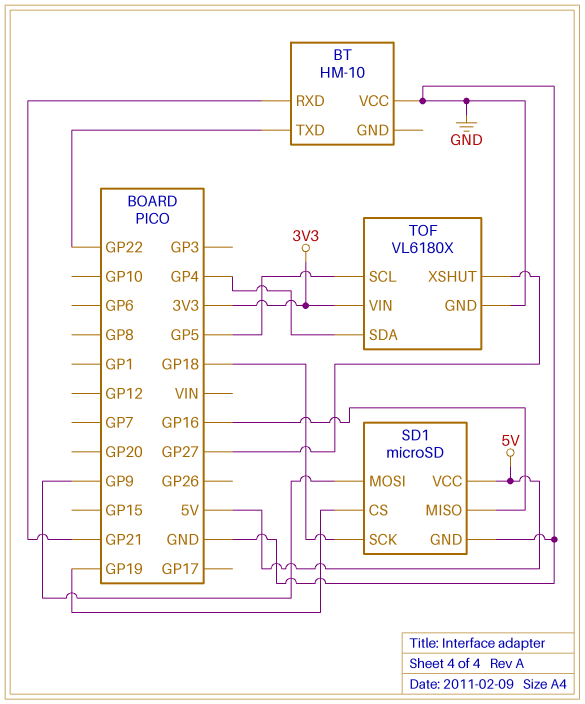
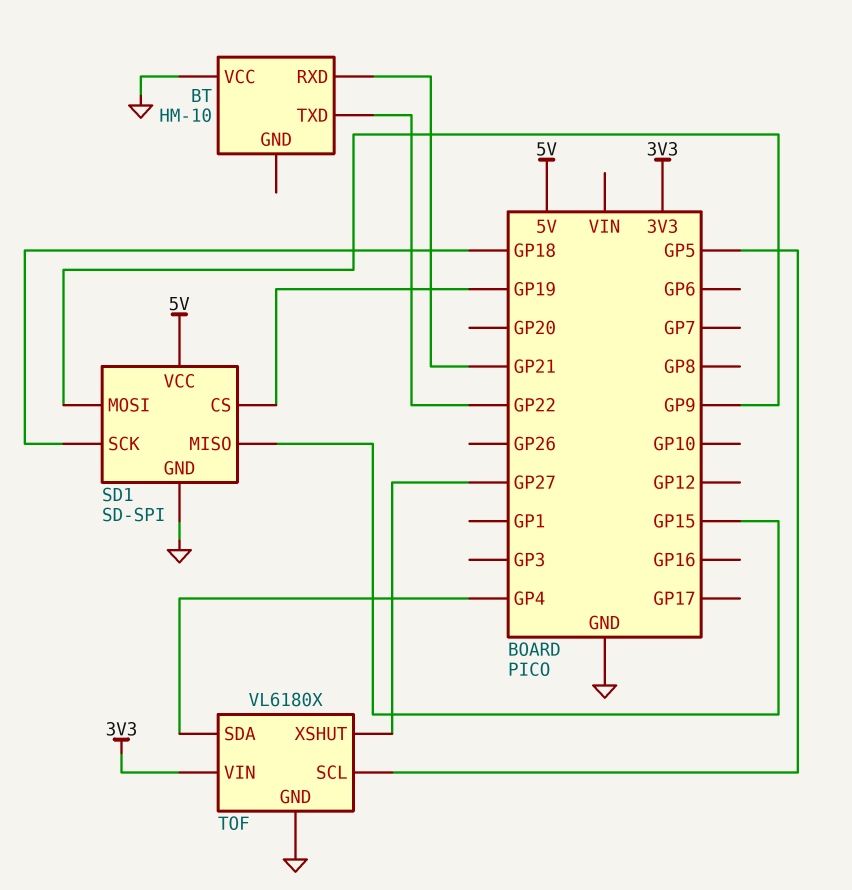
SD1: microSD -> SD-SPI
SD1 pin MISO: GP16 -> GP15

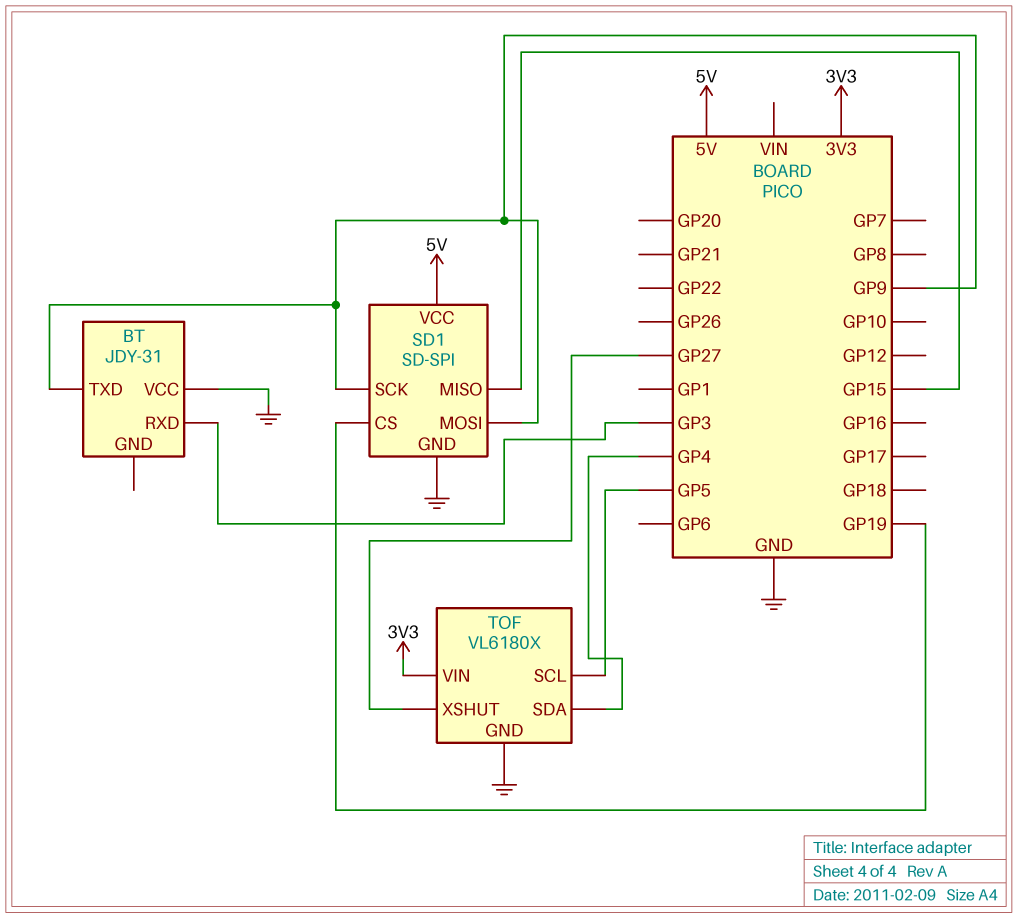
BT: HM-10 -> JDY-31
BT pin RXD: GP21 -> GP3
BT pin TXD: GP22 -> GP9
SD1 pin SCK: GP18 -> GP9

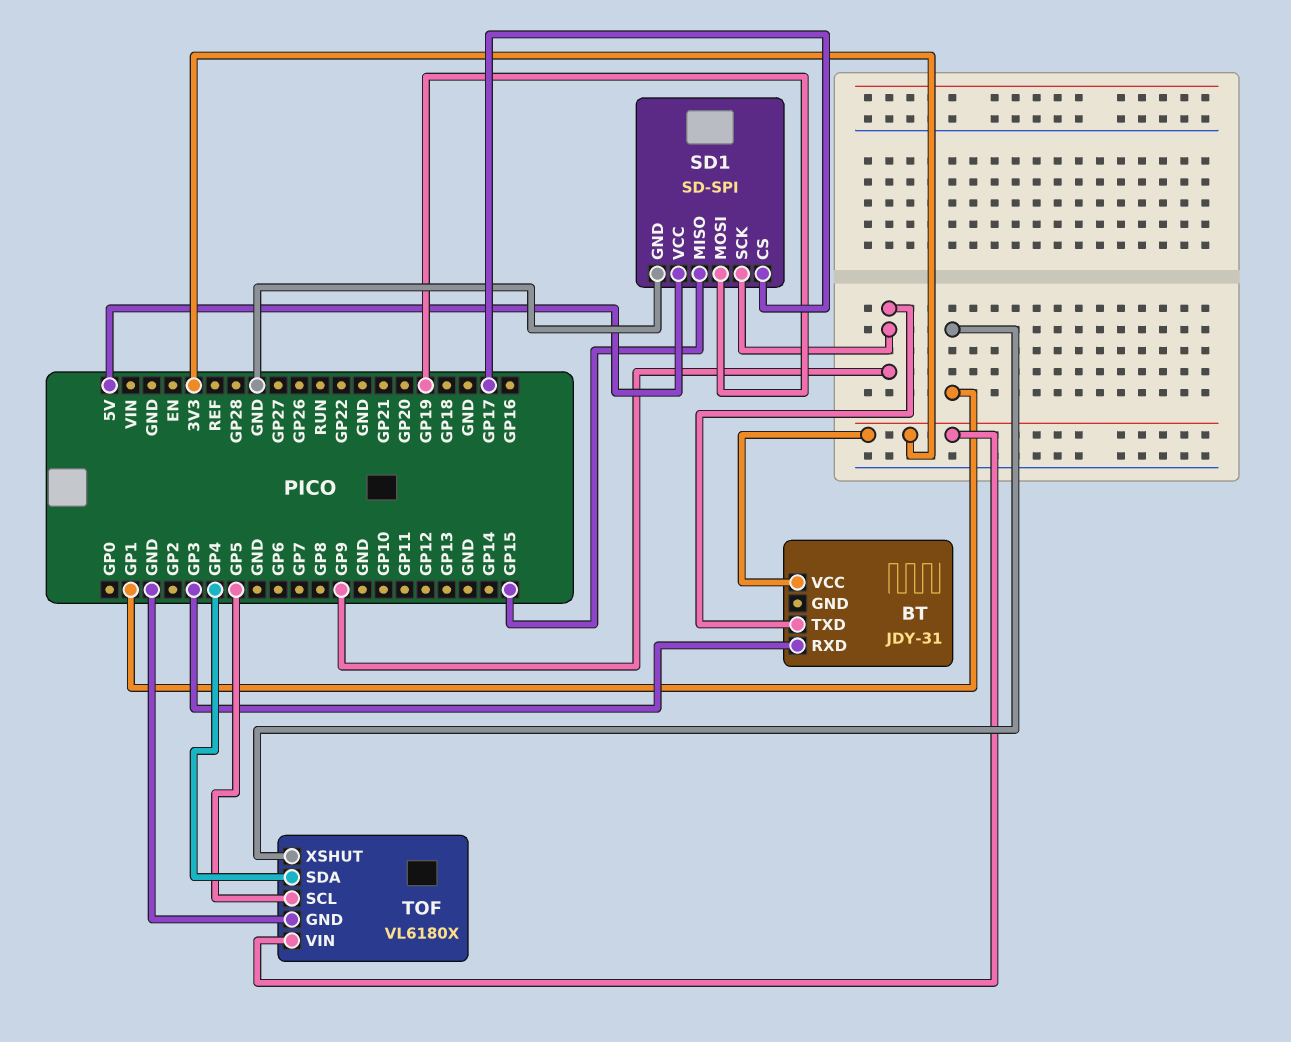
BT pin VCC: GND -> 3V3
SD1 pin CS: GP19 -> GP17
SD1 pin MOSI: GP9 -> GP19
TOF pin XSHUT: GP27 -> GP1

